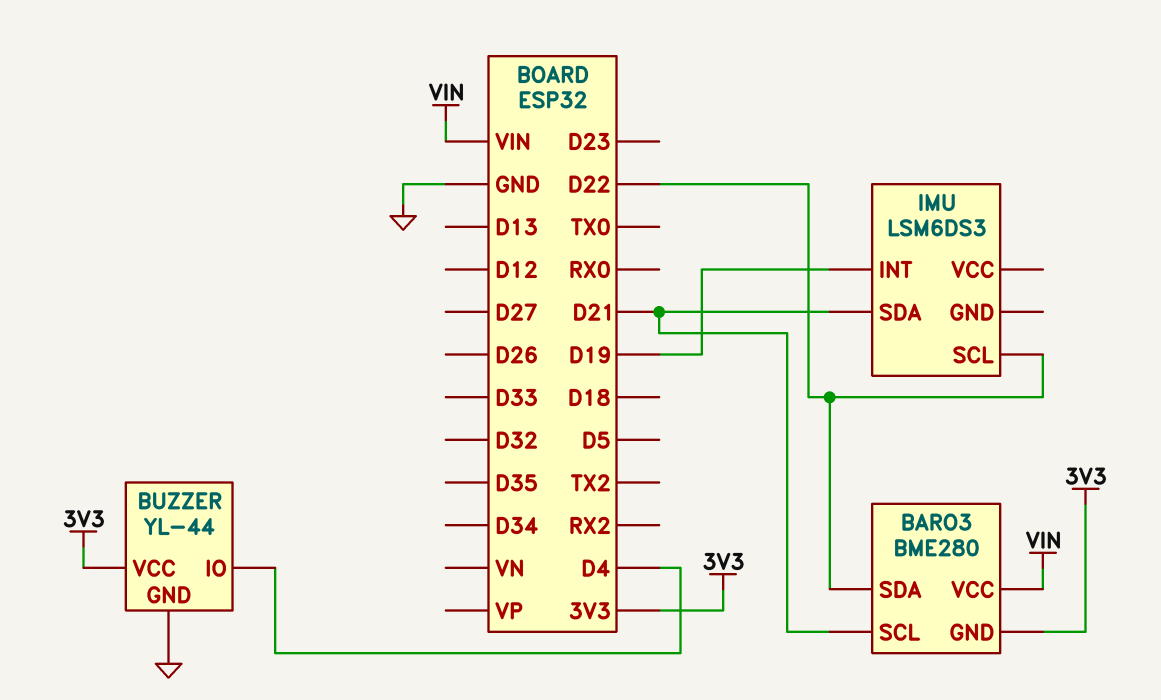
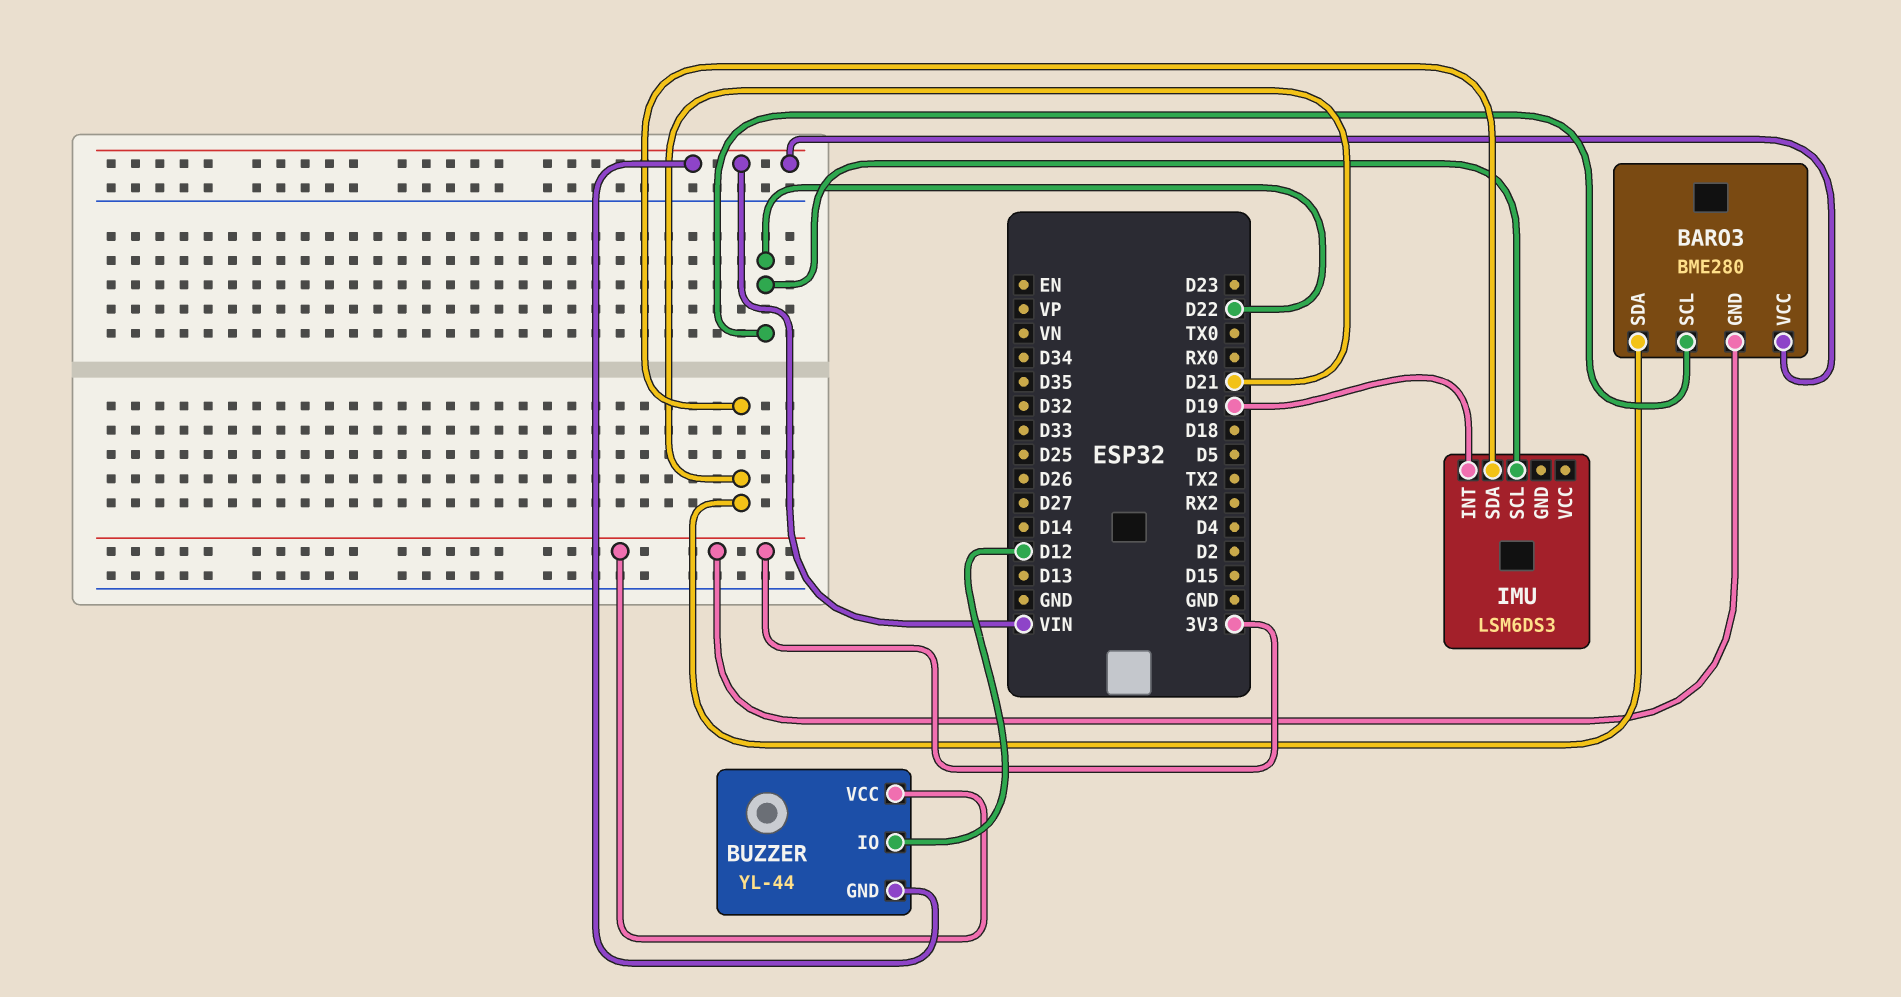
BARO3 pin SCL: D21 -> D22
BARO3 pin SDA: D22 -> D21
BUZZER pin GND: GND -> VIN
BUZZER pin IO: D4 -> D12

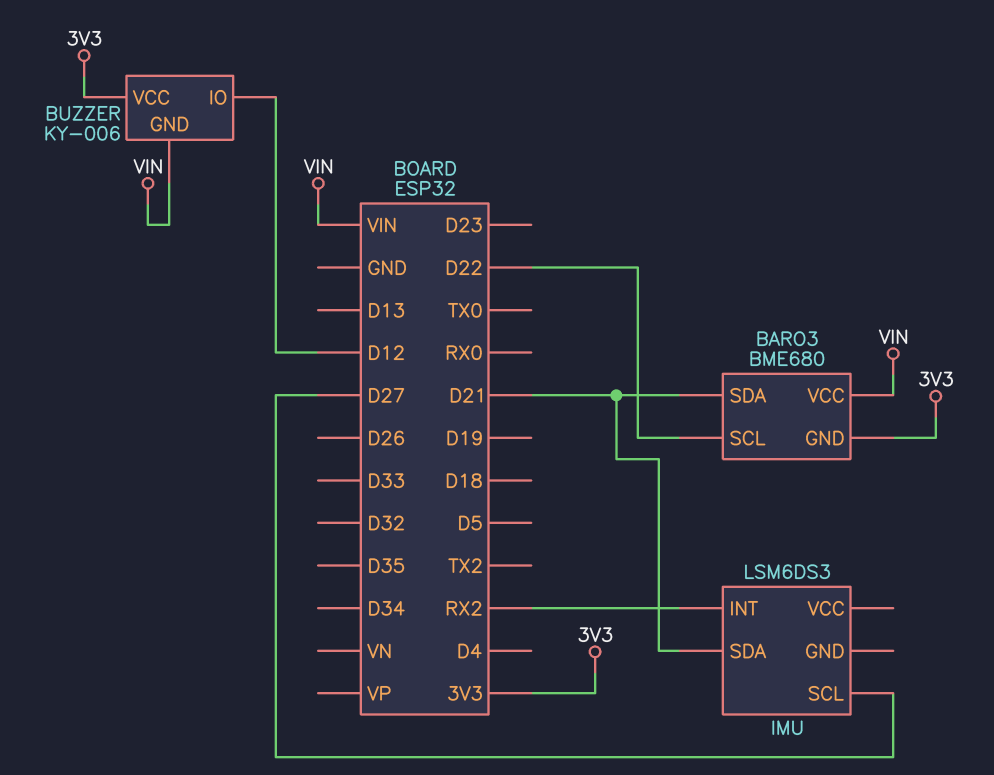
BARO3: BME280 -> BME680
BUZZER: YL-44 -> KY-006
IMU pin INT: D19 -> RX2
IMU pin SCL: D22 -> D27

